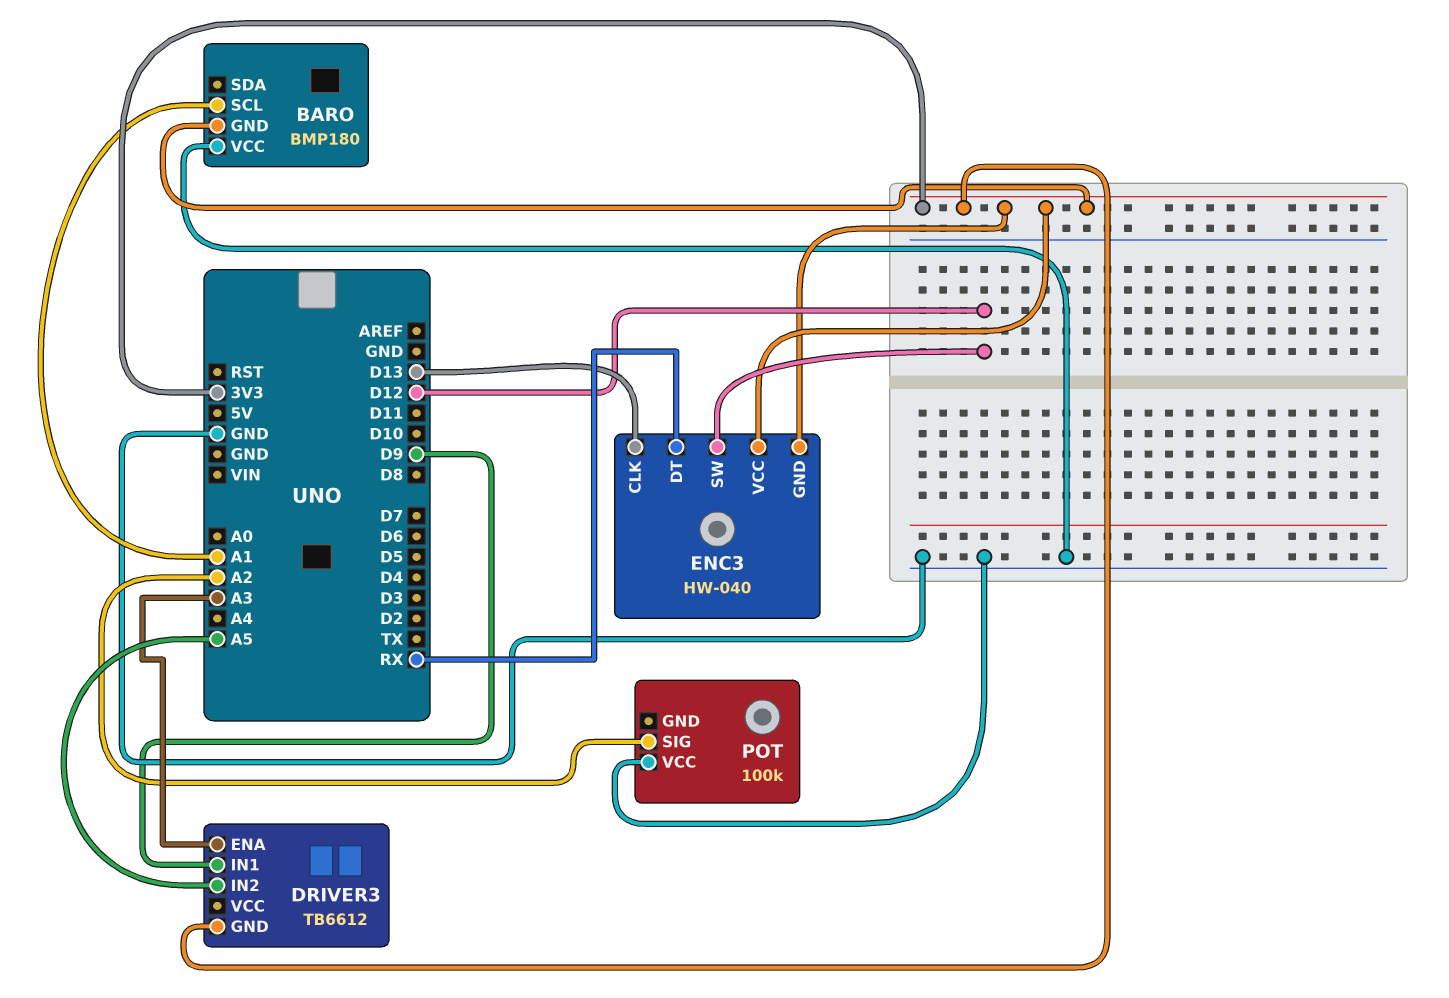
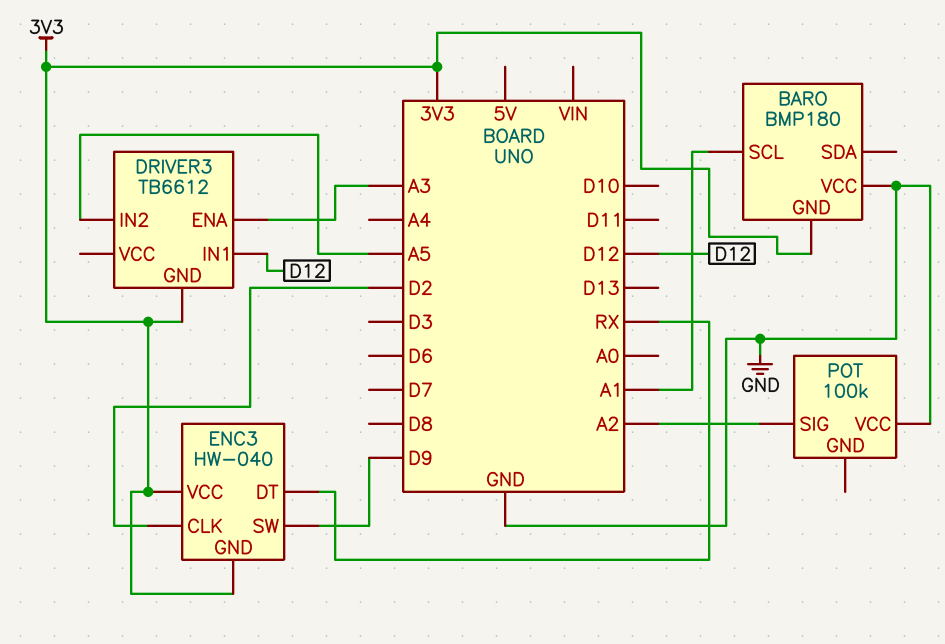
DRIVER3 pin IN1: D9 -> D12
ENC3 pin CLK: D13 -> D2
ENC3 pin SW: D12 -> D9

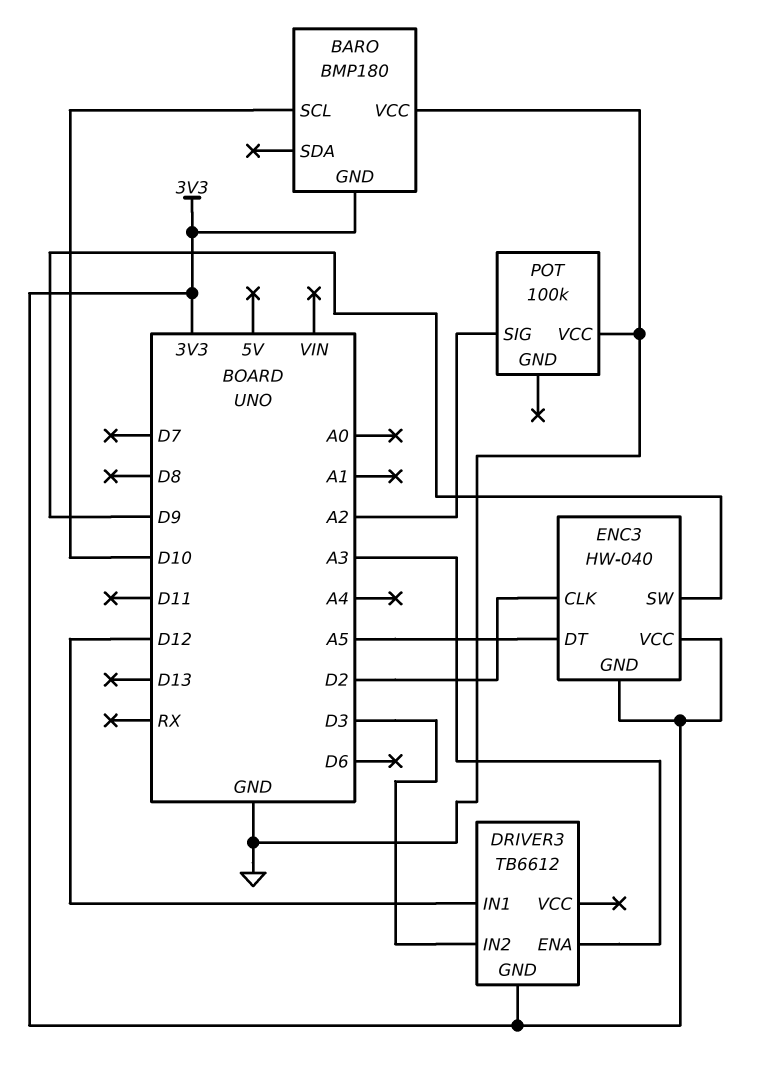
BARO pin SCL: A1 -> D10
DRIVER3 pin IN2: A5 -> D3
ENC3 pin DT: RX -> A5

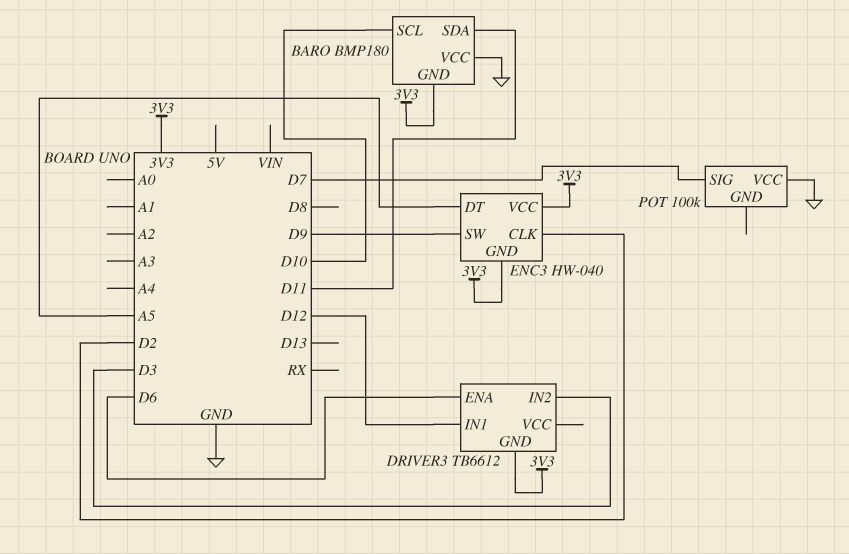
BARO pin SDA: none -> D11
DRIVER3 pin ENA: A3 -> D6
POT pin SIG: A2 -> D7

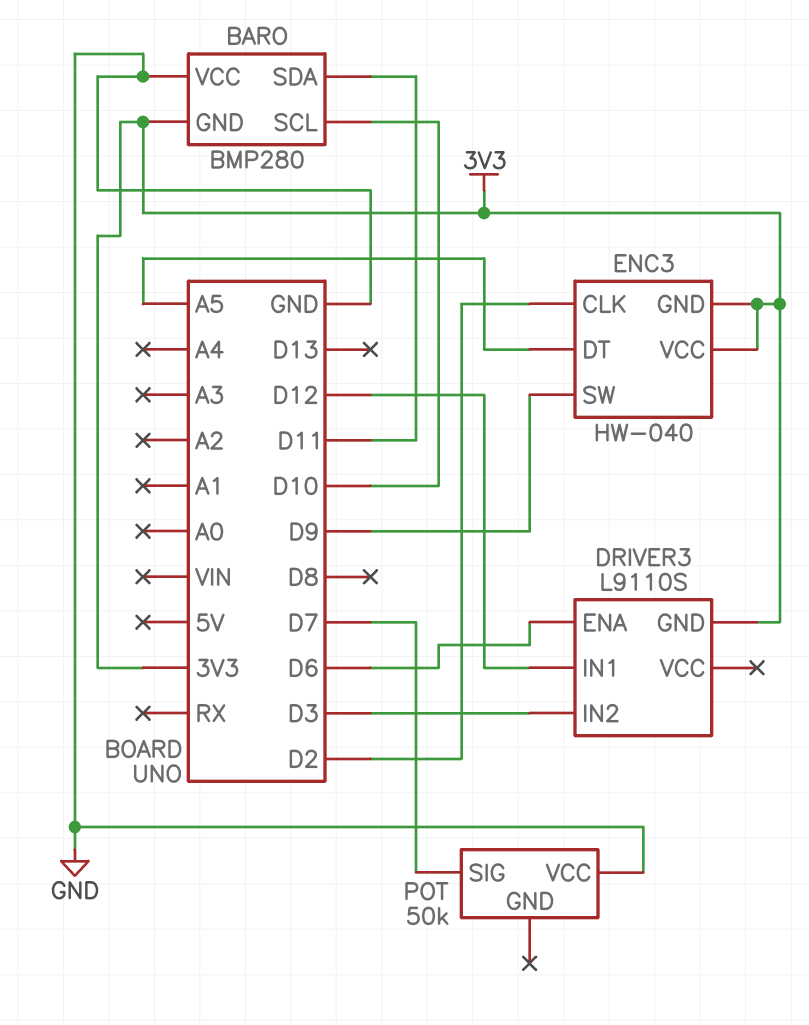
BARO: BMP180 -> BMP280
DRIVER3: TB6612 -> L9110S
POT: 100k -> 50k

